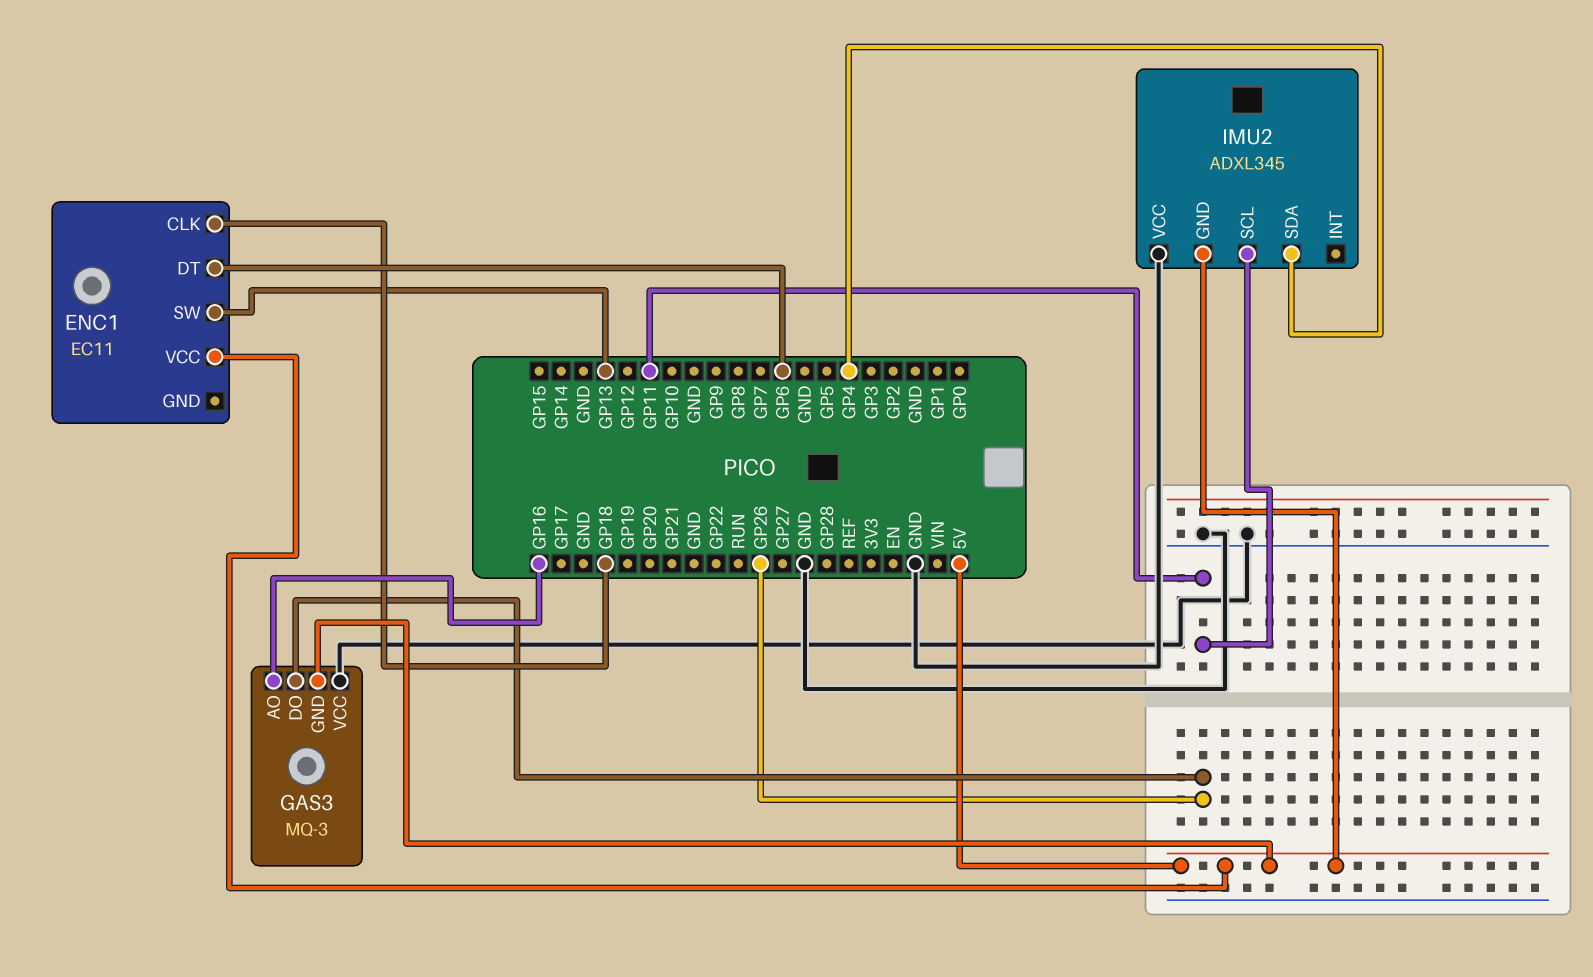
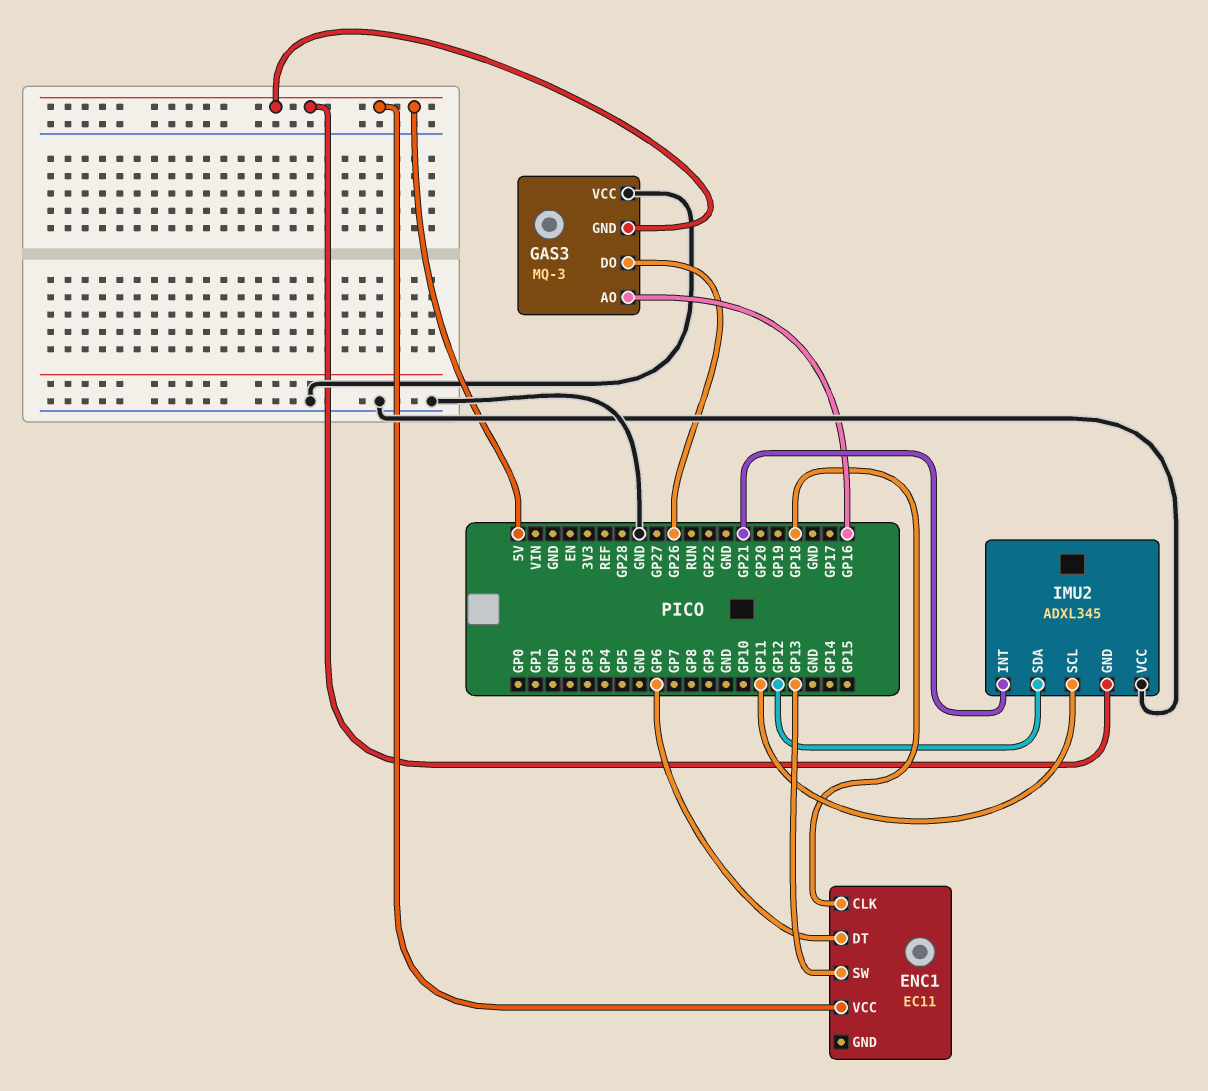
IMU2 pin INT: none -> GP21
IMU2 pin SDA: GP4 -> GP12

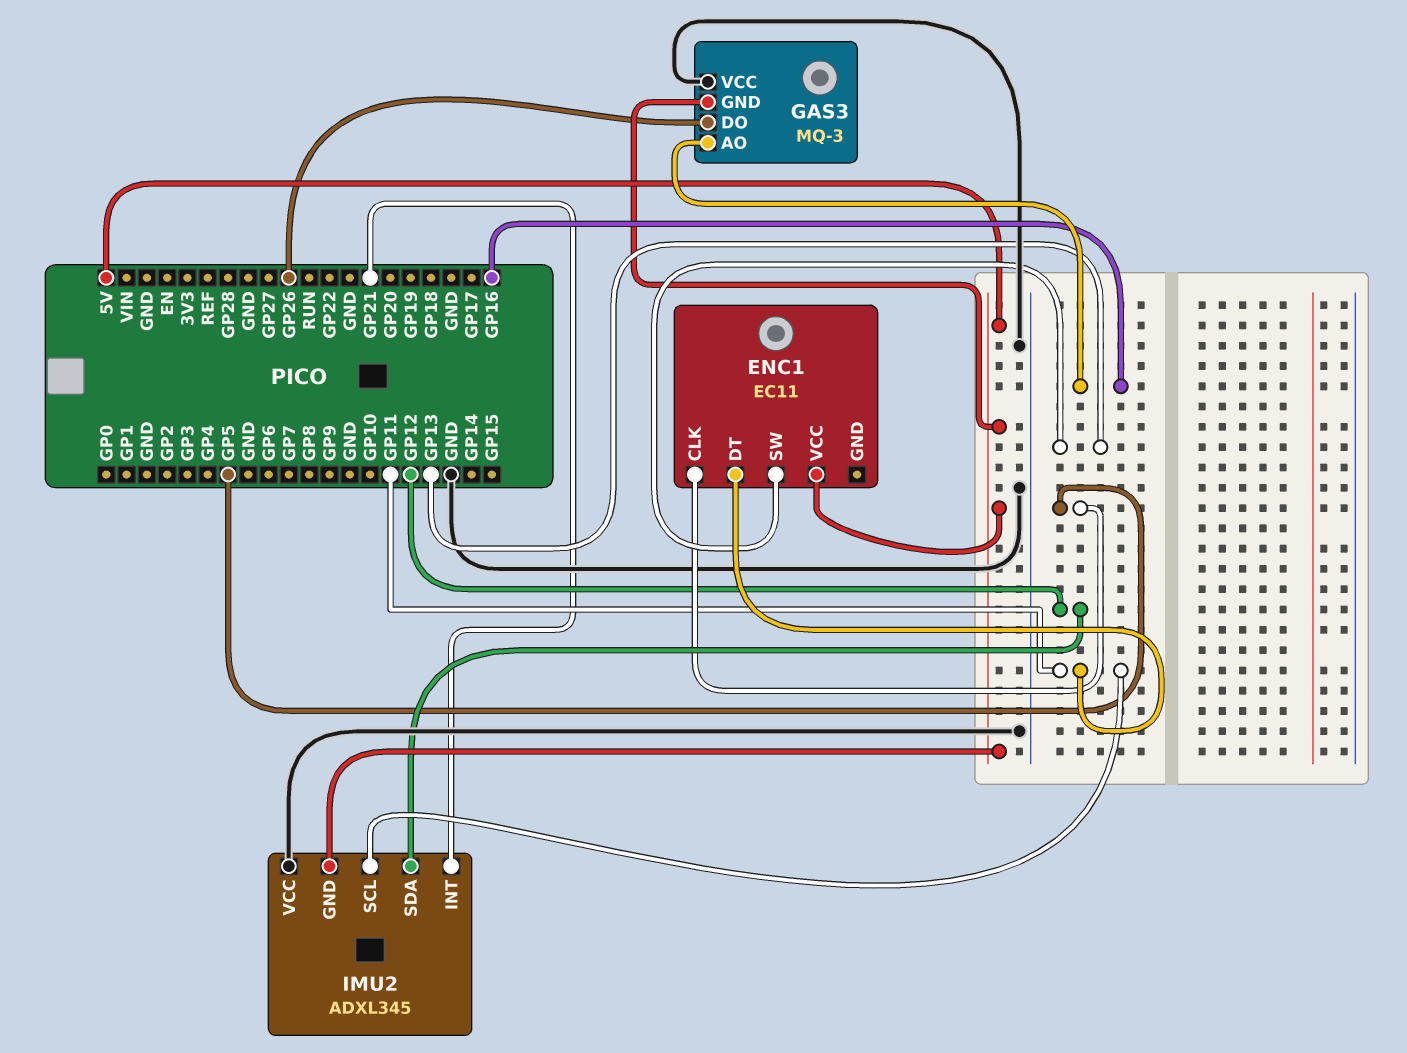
ENC1 pin CLK: GP18 -> GP5
ENC1 pin DT: GP6 -> GP11

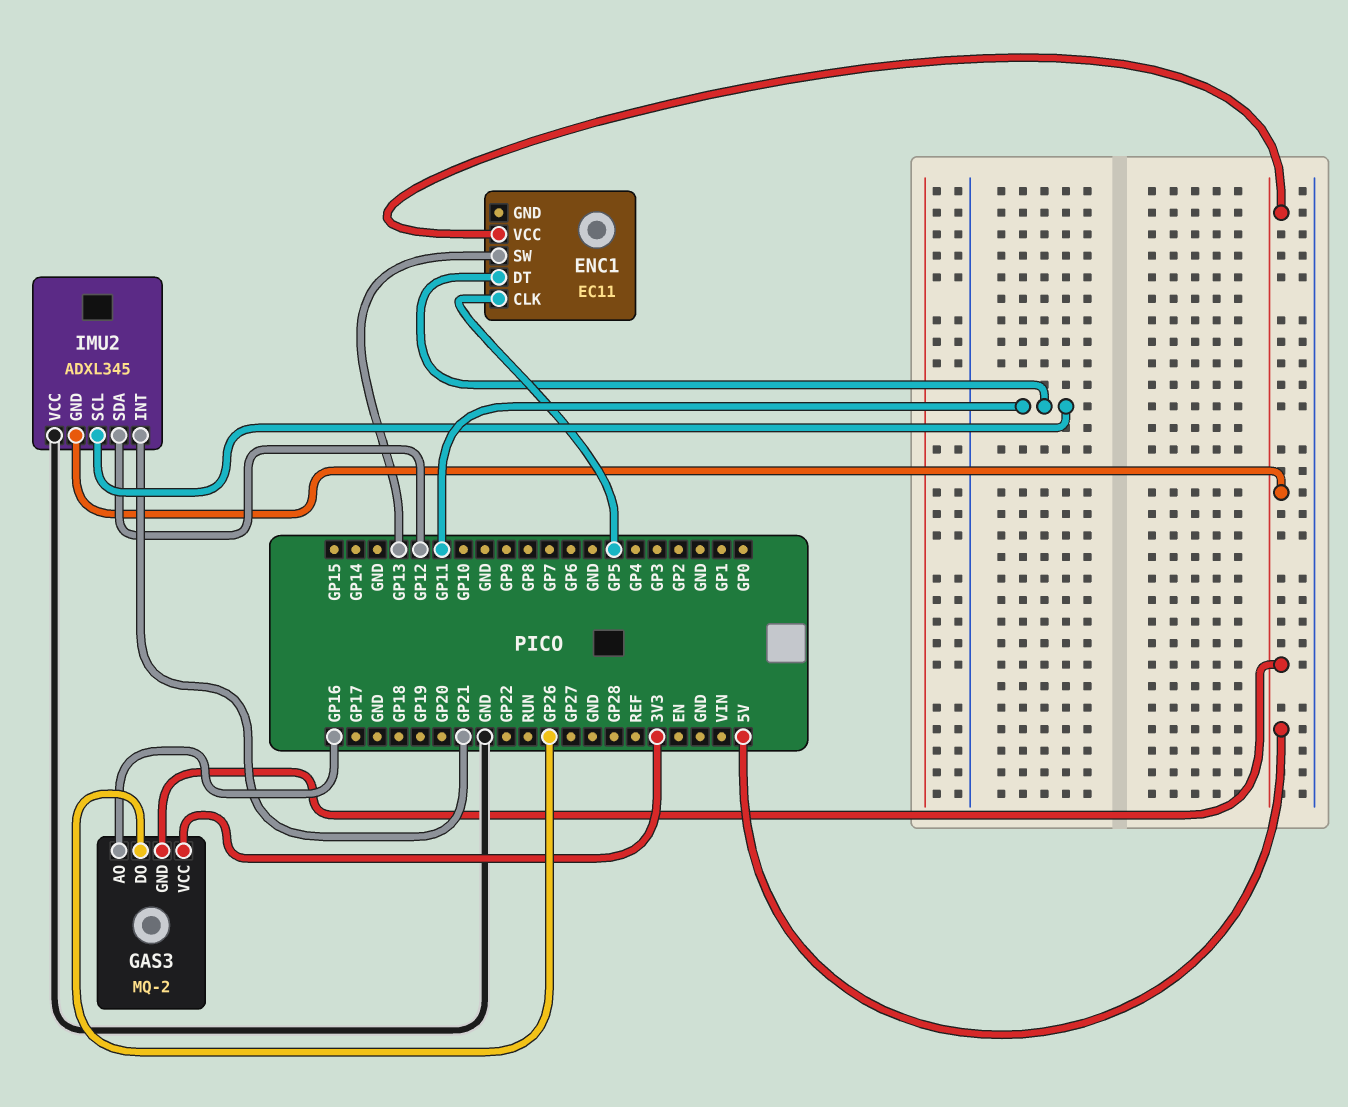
GAS3: MQ-3 -> MQ-2
GAS3 pin VCC: GND -> 3V3

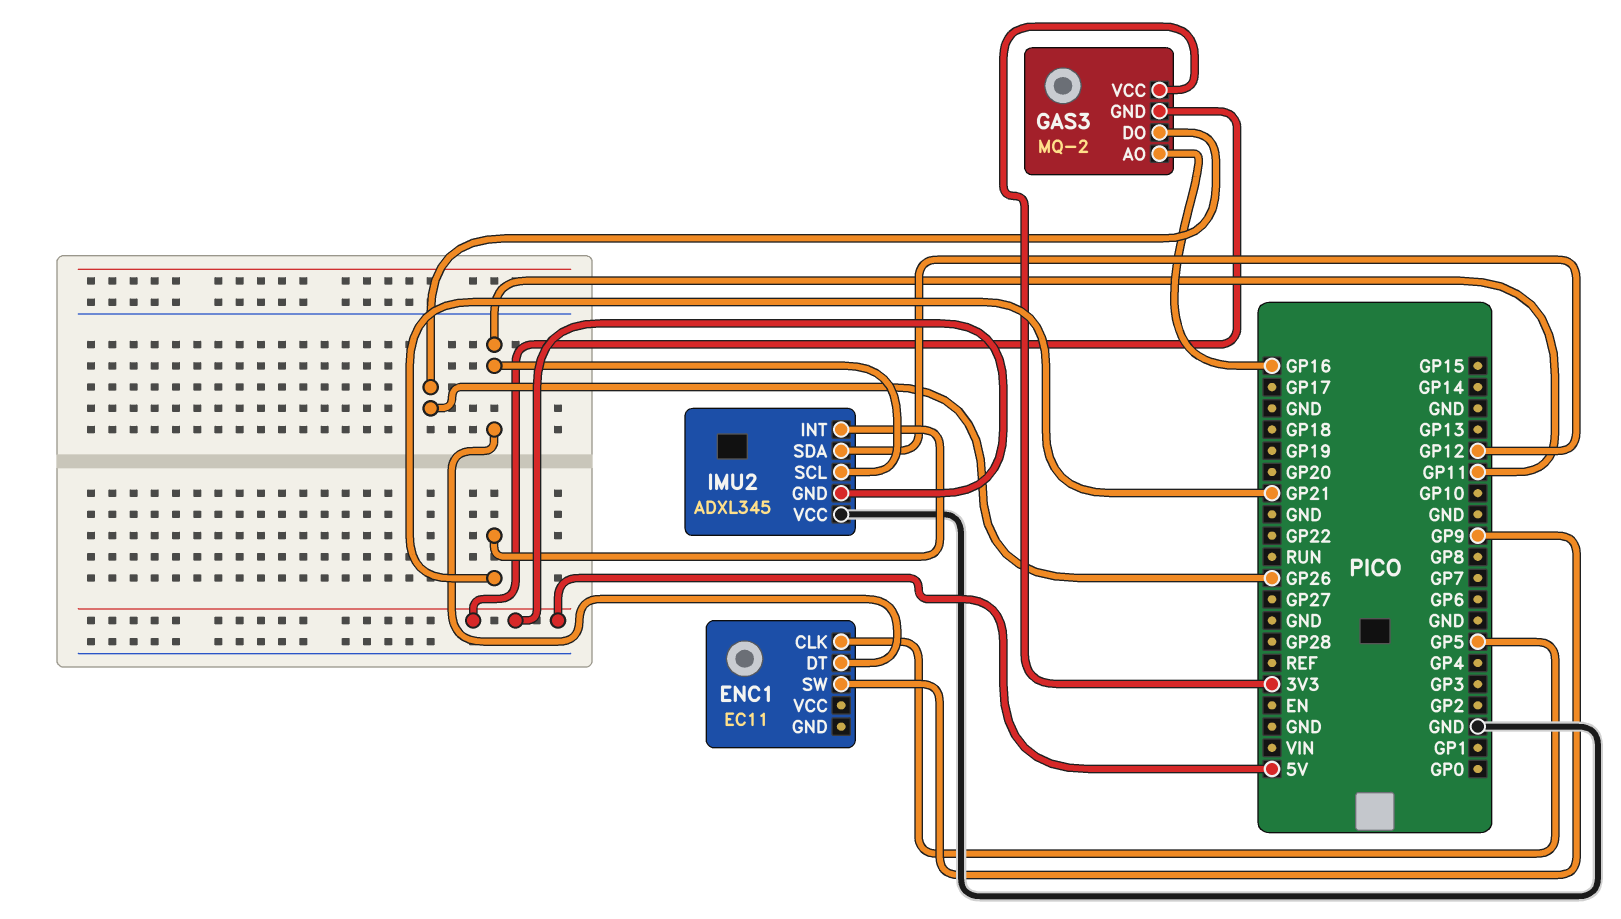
ENC1 pin SW: GP13 -> GP9
ENC1 pin VCC: 5V -> none

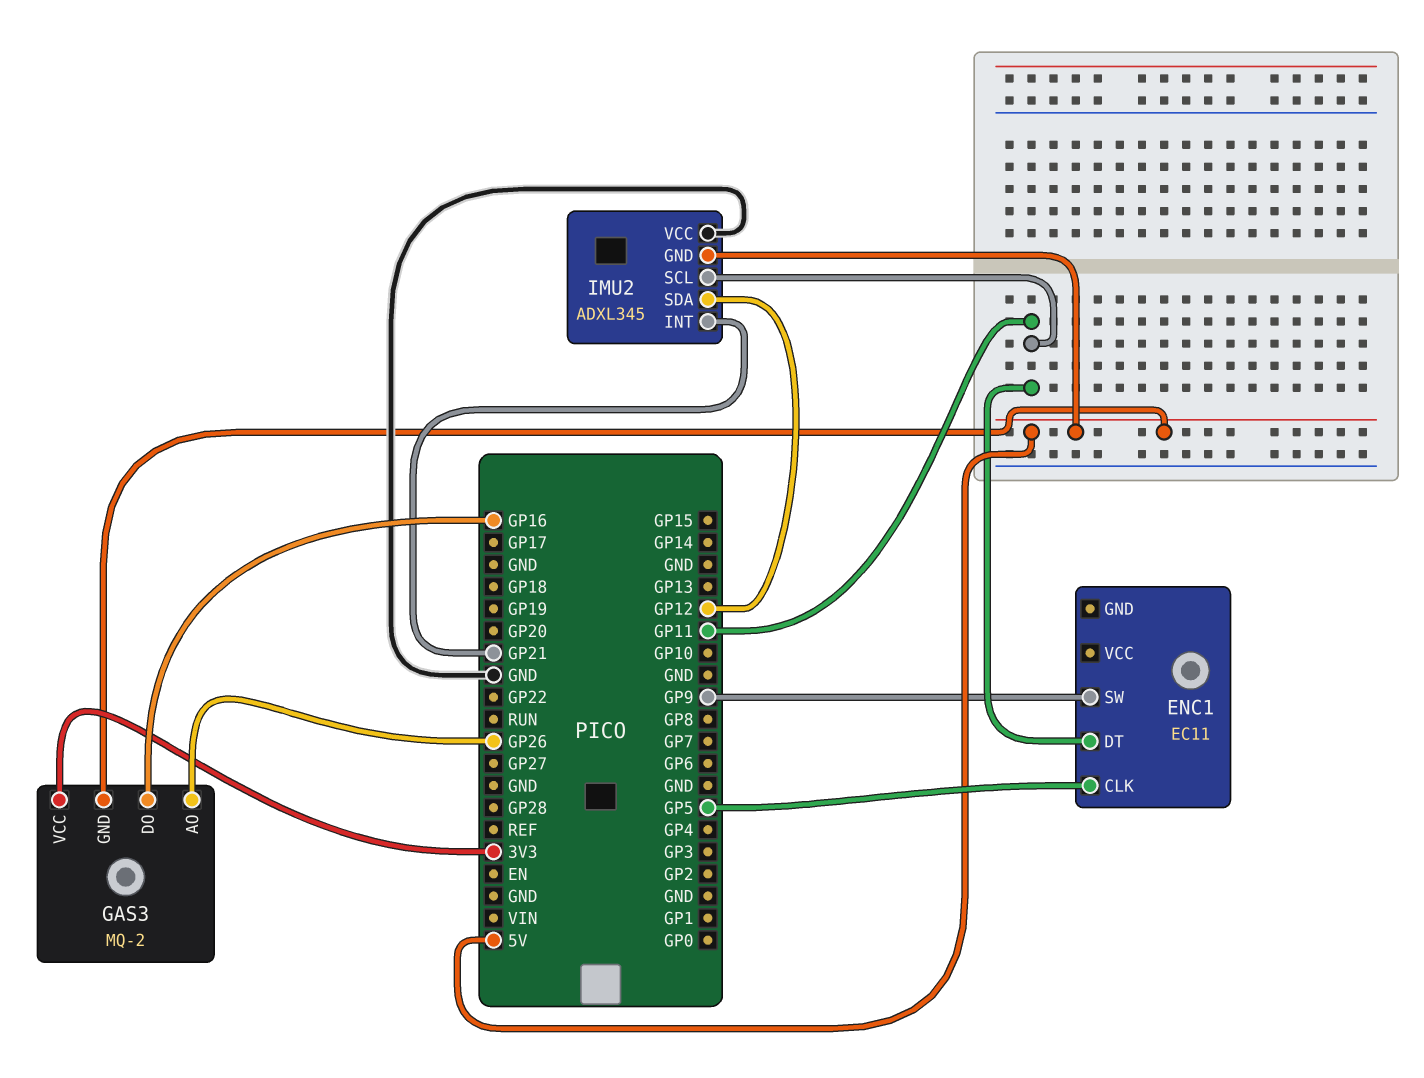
GAS3 pin AO: GP16 -> GP26
GAS3 pin DO: GP26 -> GP16

